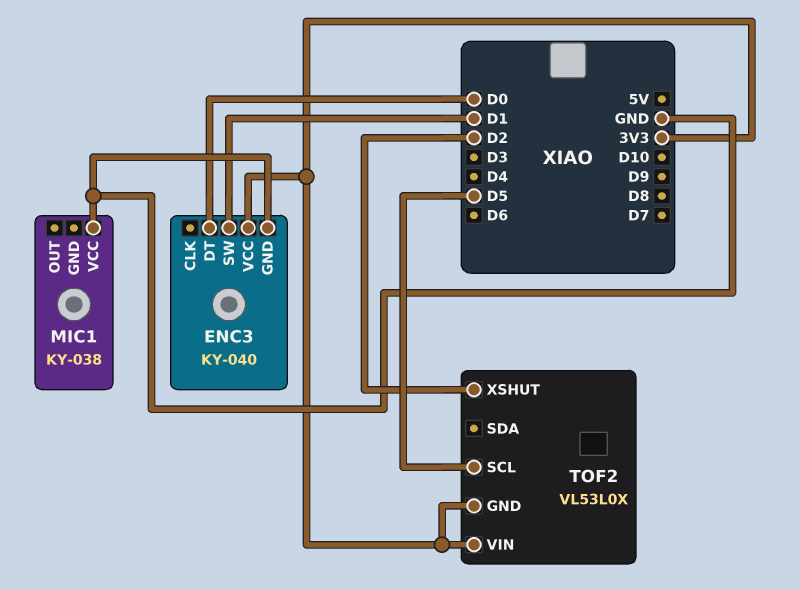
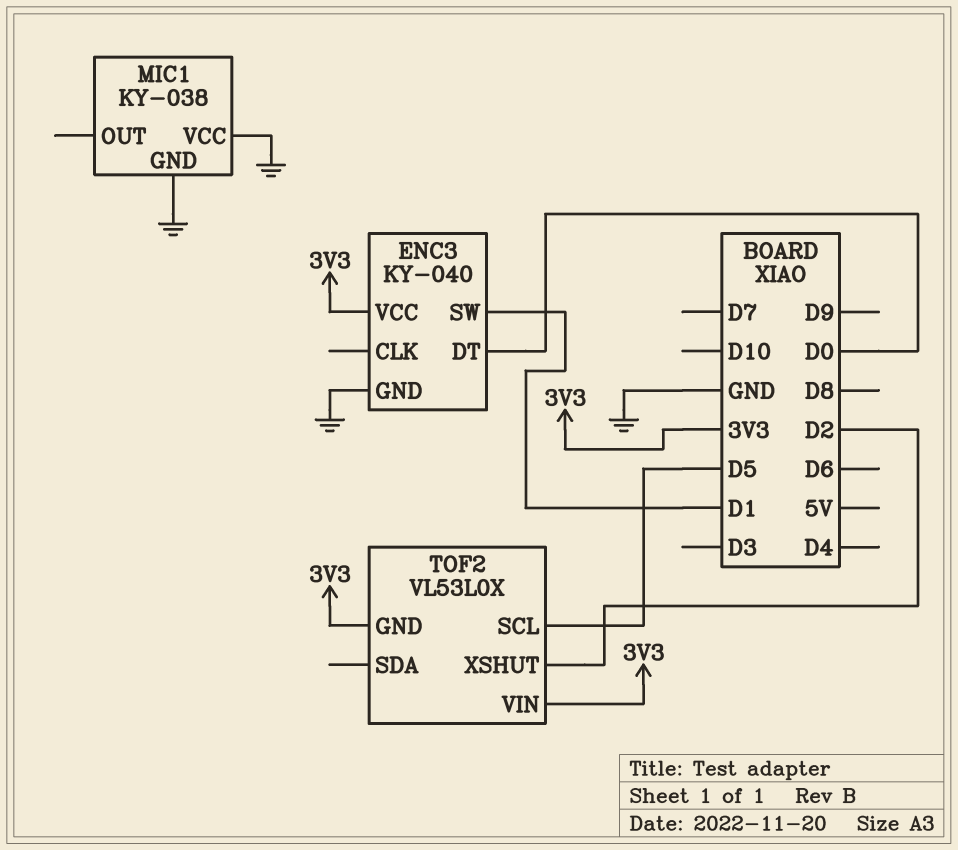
MIC1 pin GND: none -> GND

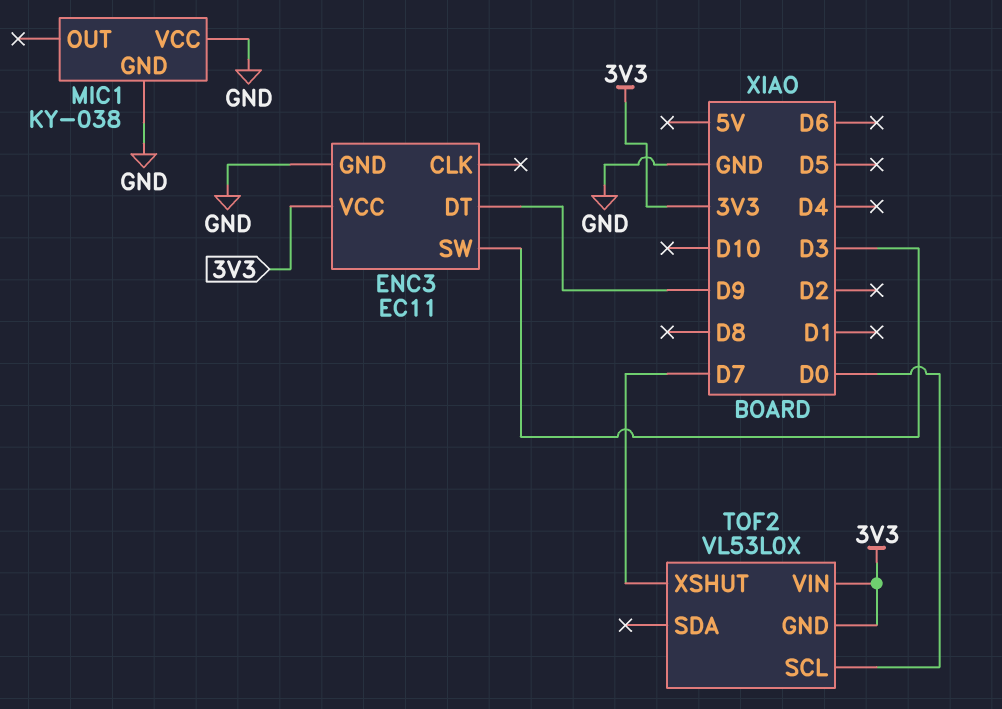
ENC3: KY-040 -> EC11
ENC3 pin DT: D0 -> D9
ENC3 pin SW: D1 -> D3
TOF2 pin SCL: D5 -> D0
TOF2 pin XSHUT: D2 -> D7

